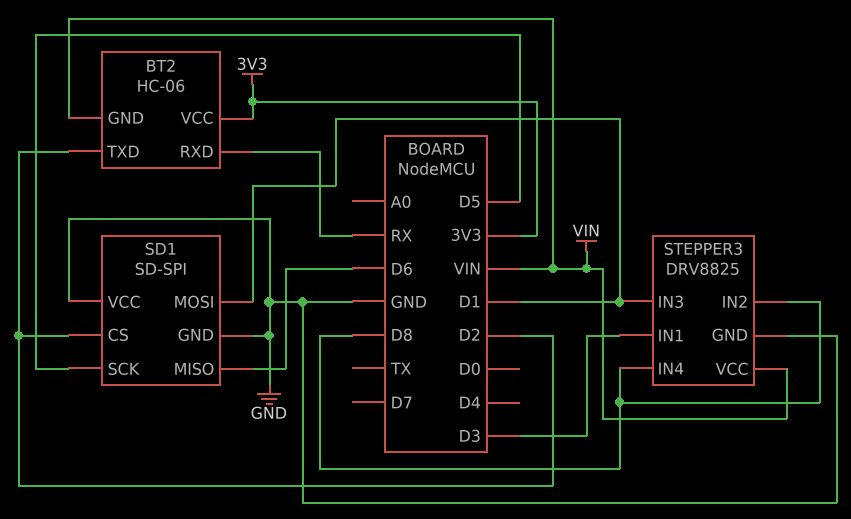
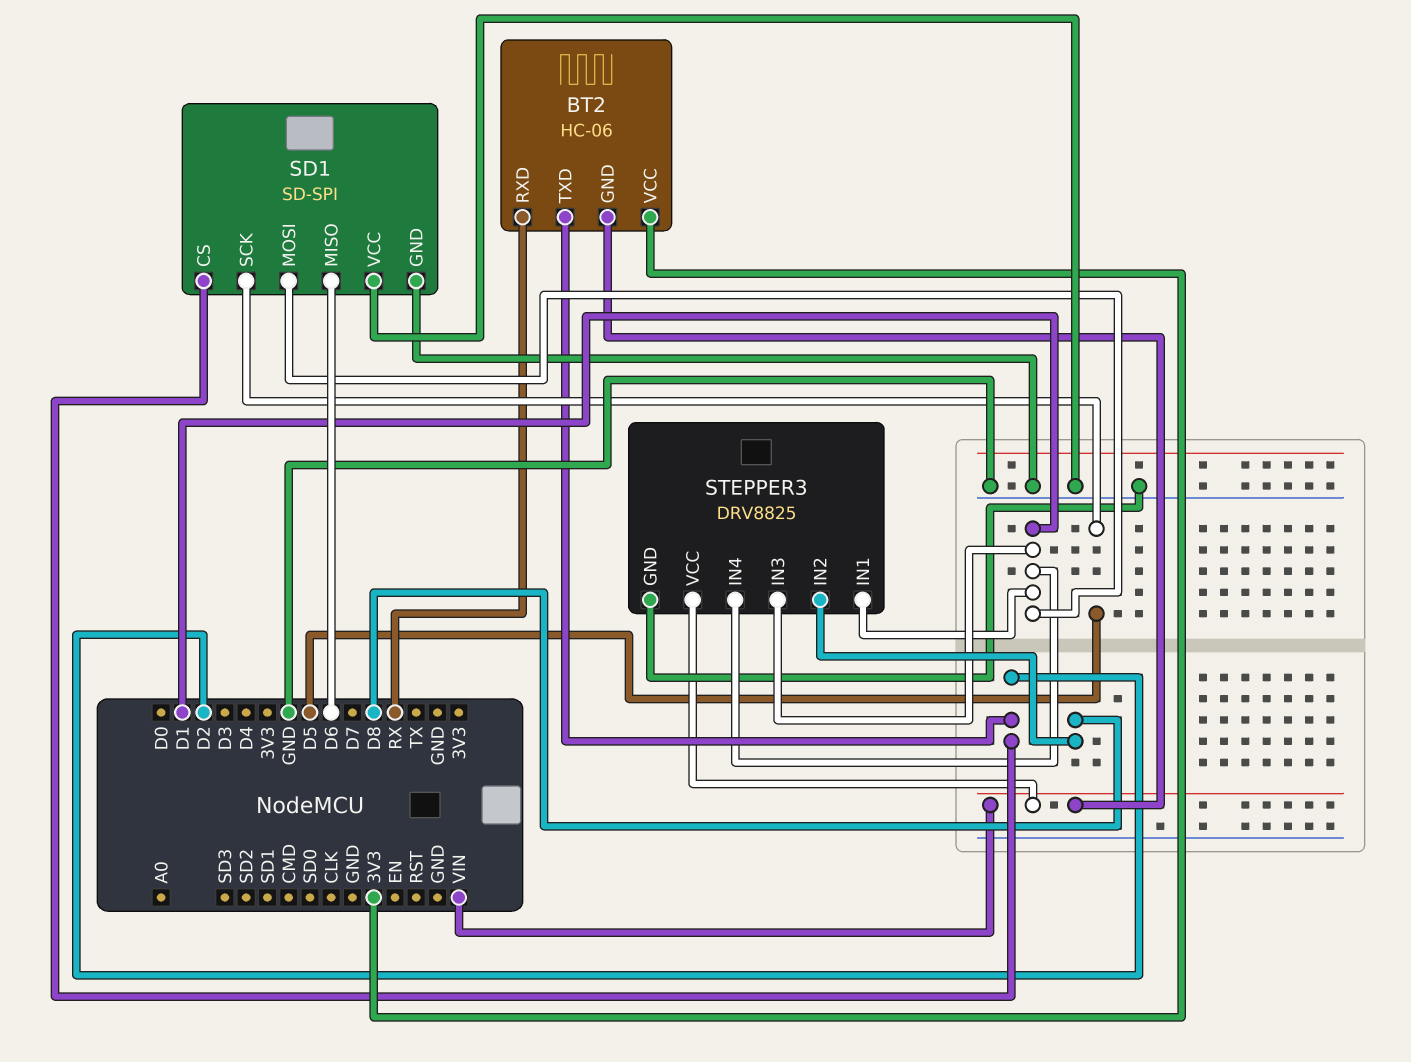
STEPPER3 pin IN1: D3 -> D1
STEPPER3 pin IN4: D8 -> D1

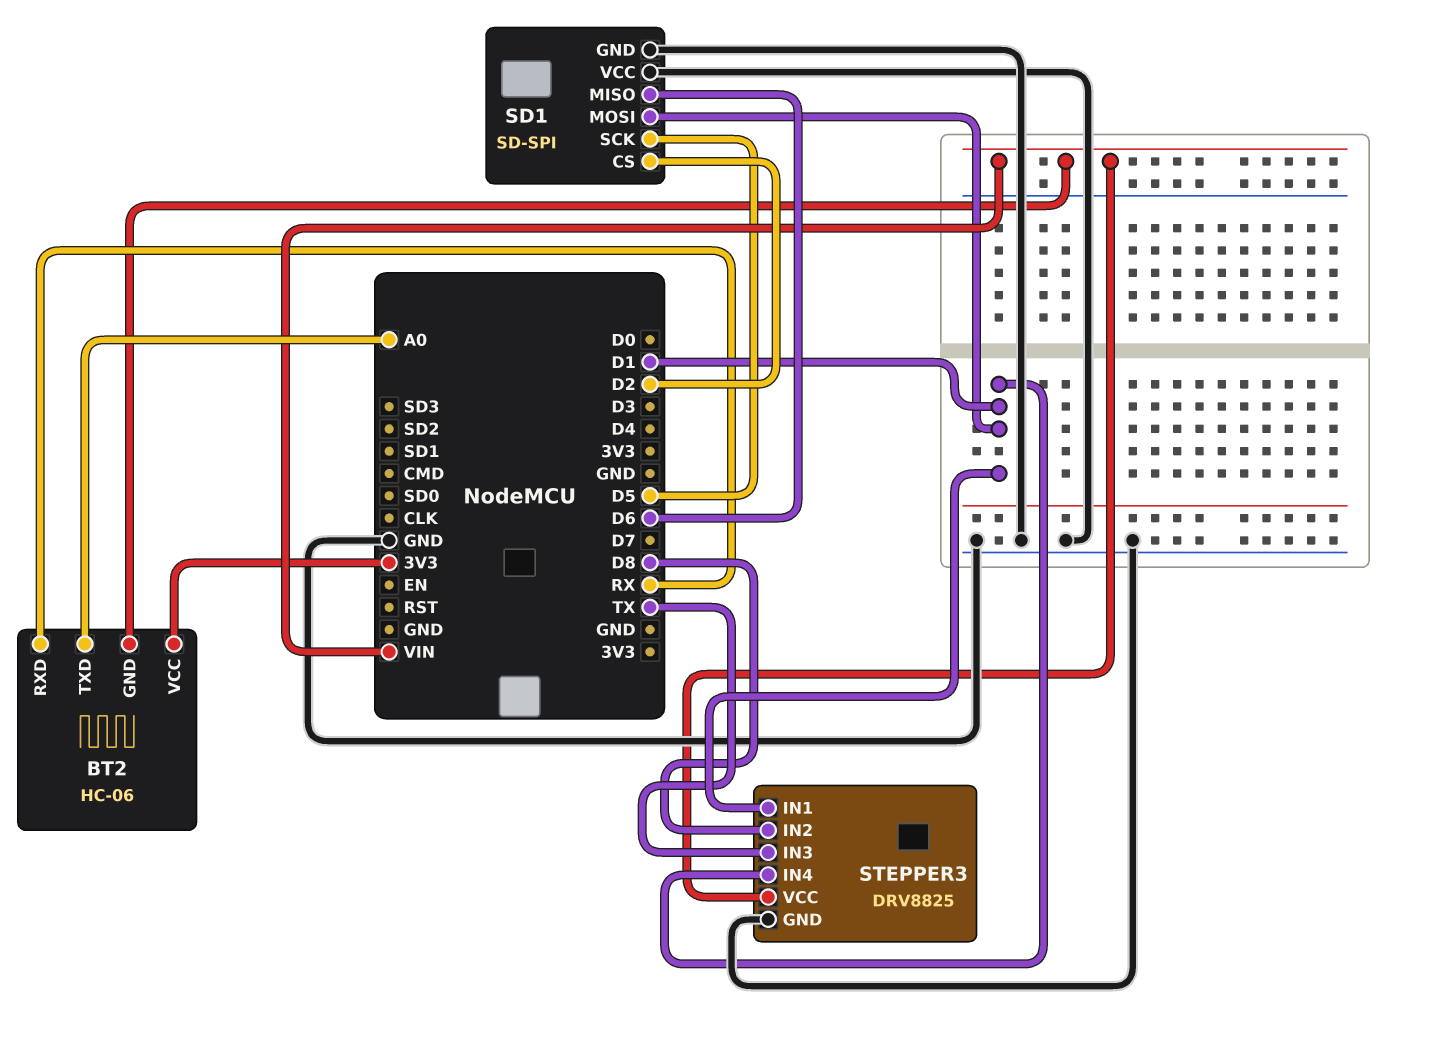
BT2 pin TXD: D2 -> A0
STEPPER3 pin IN3: D1 -> TX

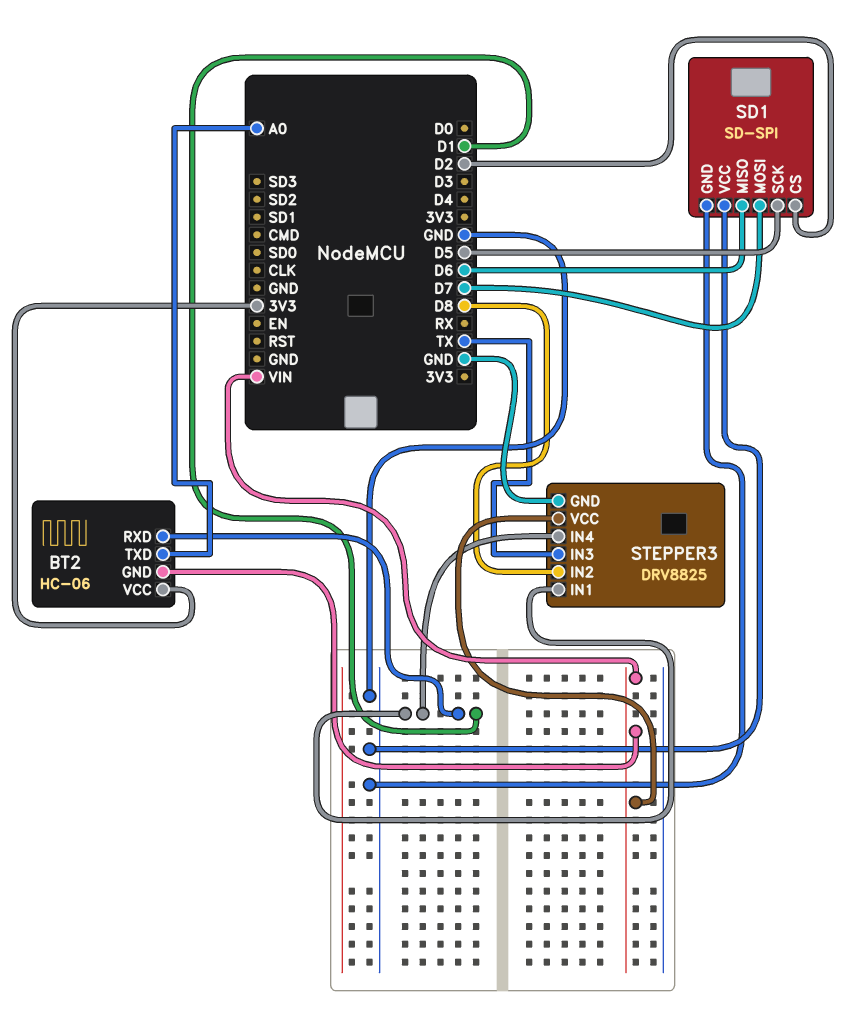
BT2 pin RXD: RX -> D1
SD1 pin MOSI: D1 -> D7

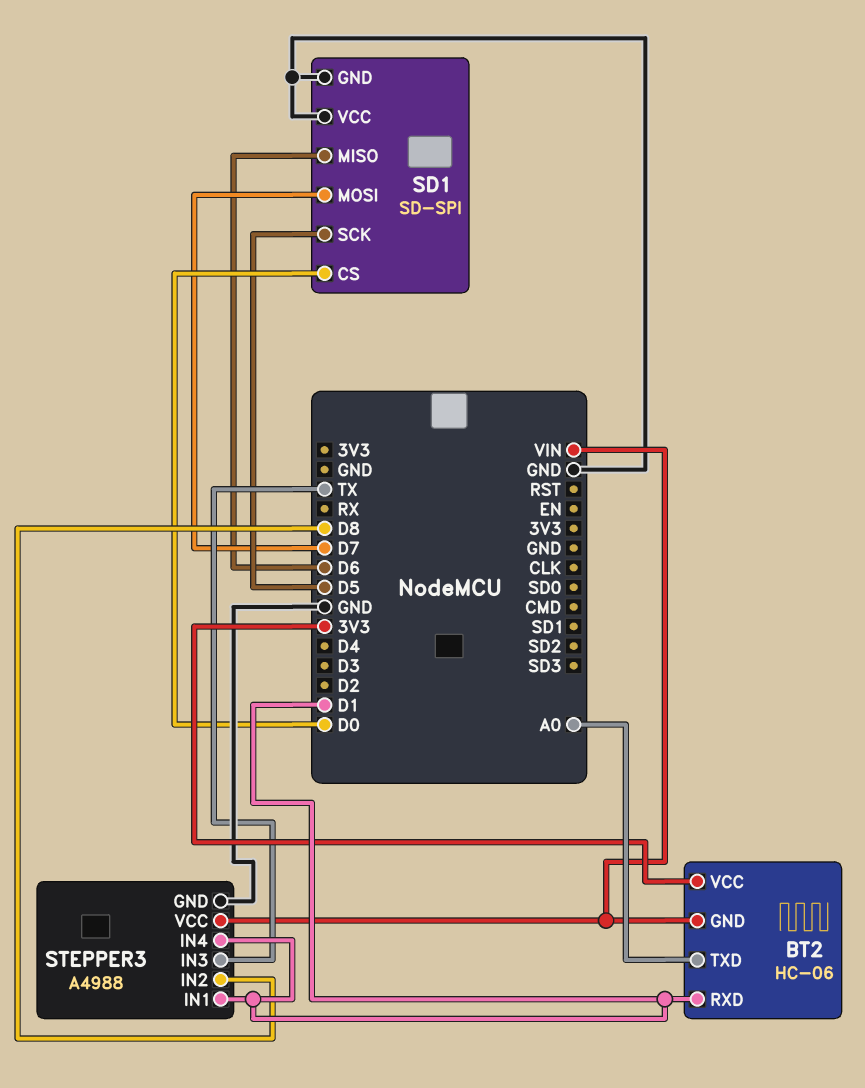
SD1 pin CS: D2 -> D0
STEPPER3: DRV8825 -> A4988

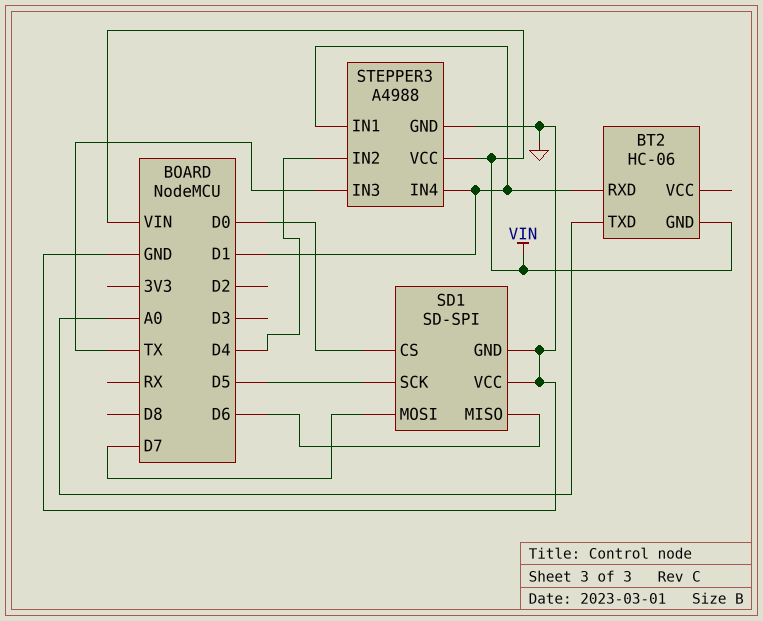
BT2 pin VCC: 3V3 -> none
STEPPER3 pin IN2: D8 -> D4

